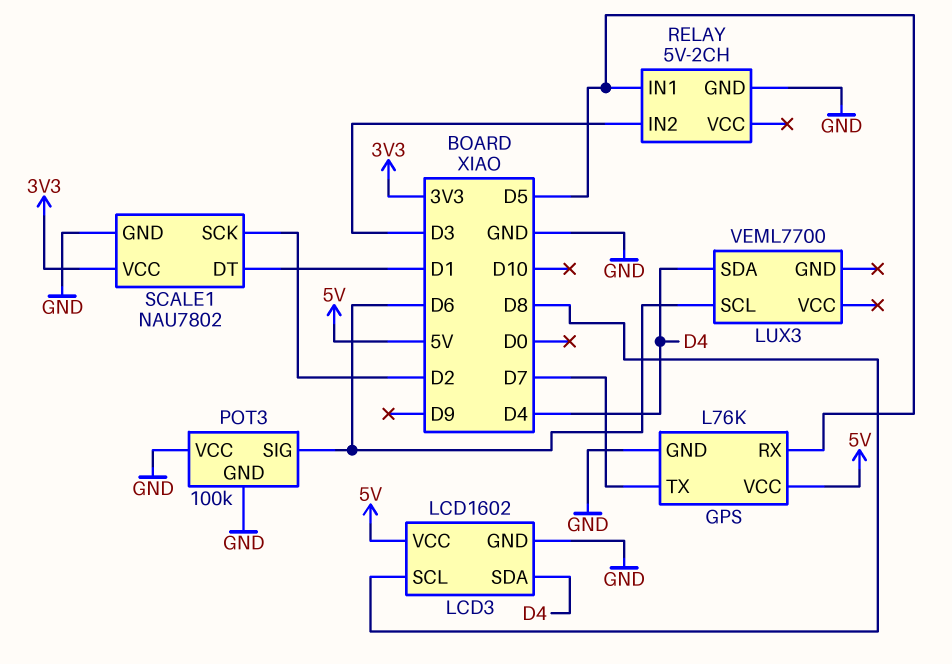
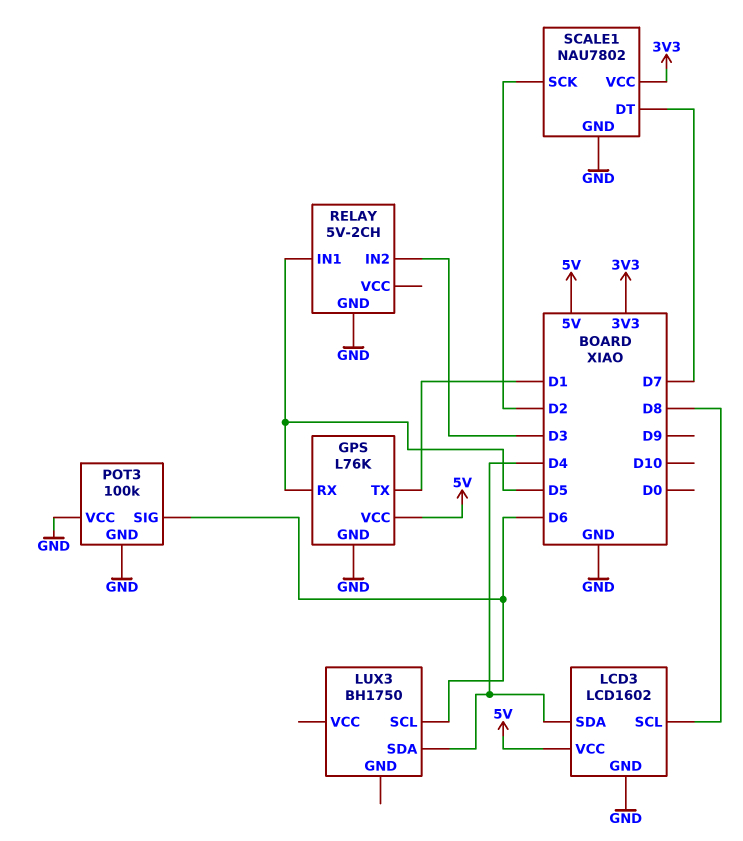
GPS pin TX: D7 -> D1
LUX3: VEML7700 -> BH1750
SCALE1 pin DT: D1 -> D7

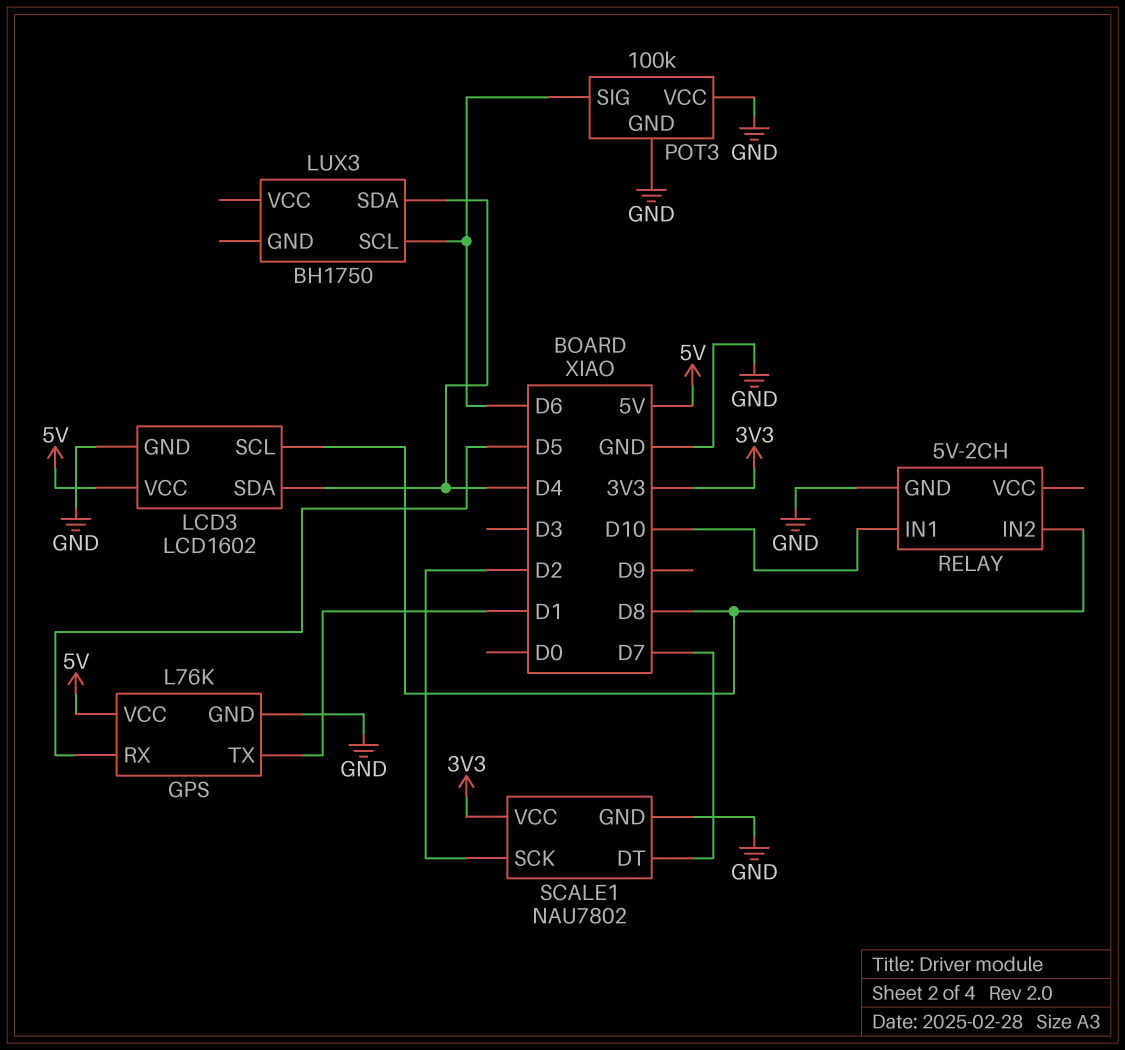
RELAY pin IN1: D5 -> D10
RELAY pin IN2: D3 -> D8

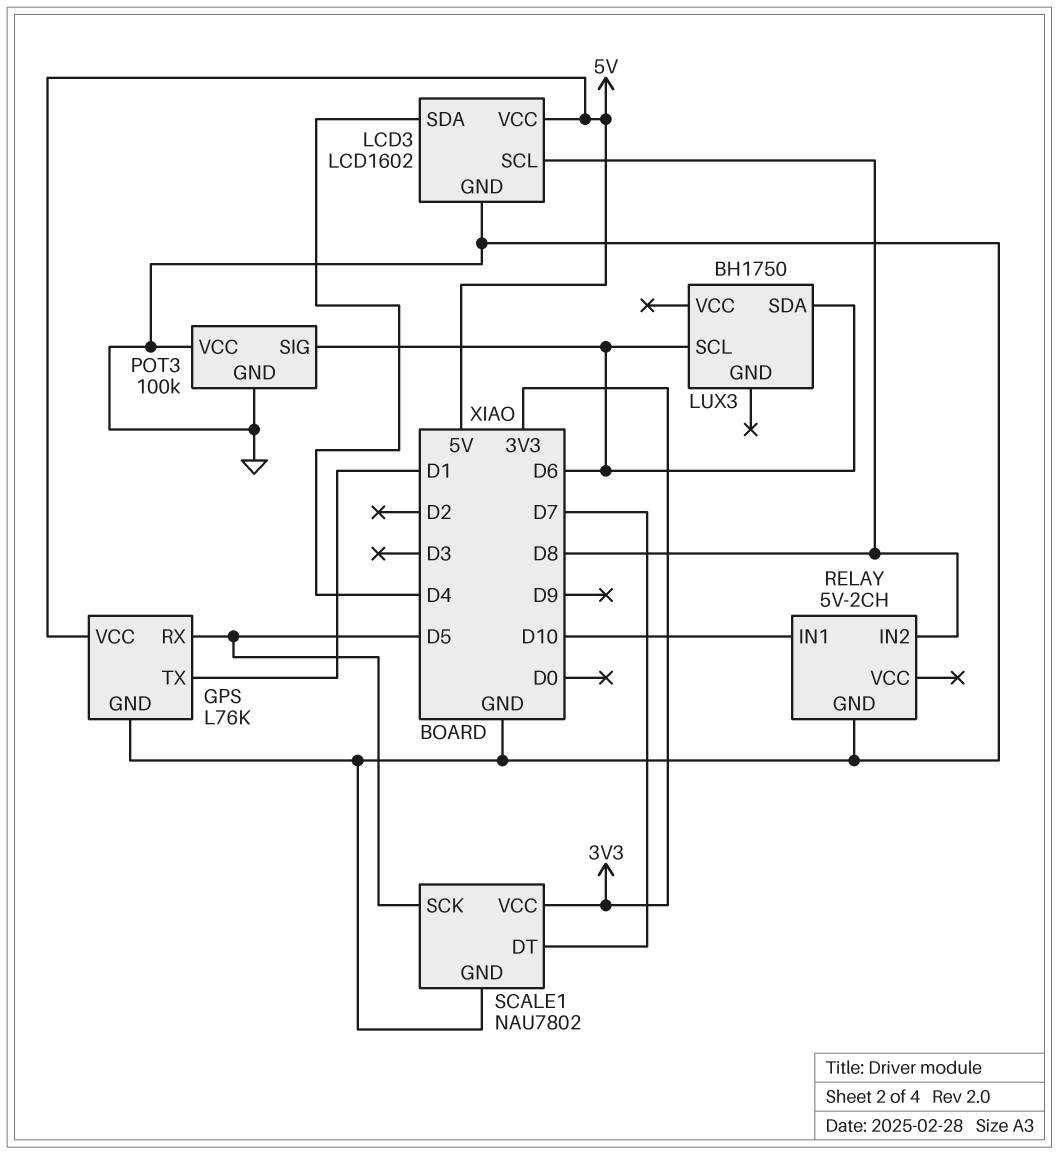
LUX3 pin SDA: D4 -> D6
SCALE1 pin SCK: D2 -> D5

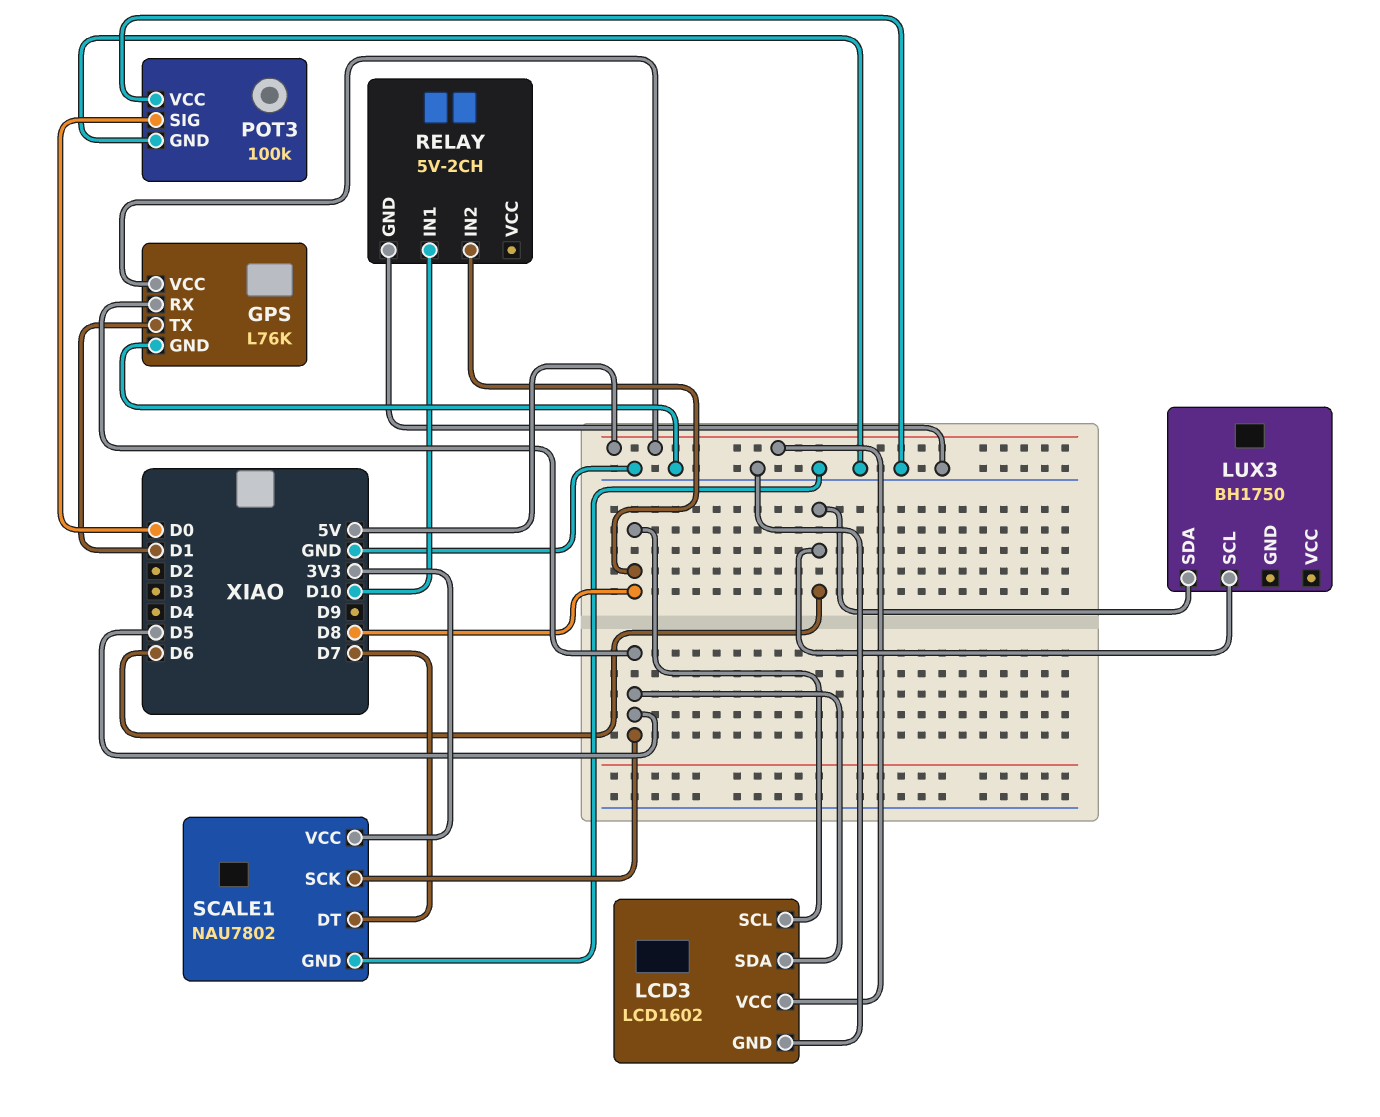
LCD3 pin SDA: D4 -> D5
POT3 pin SIG: D6 -> D0

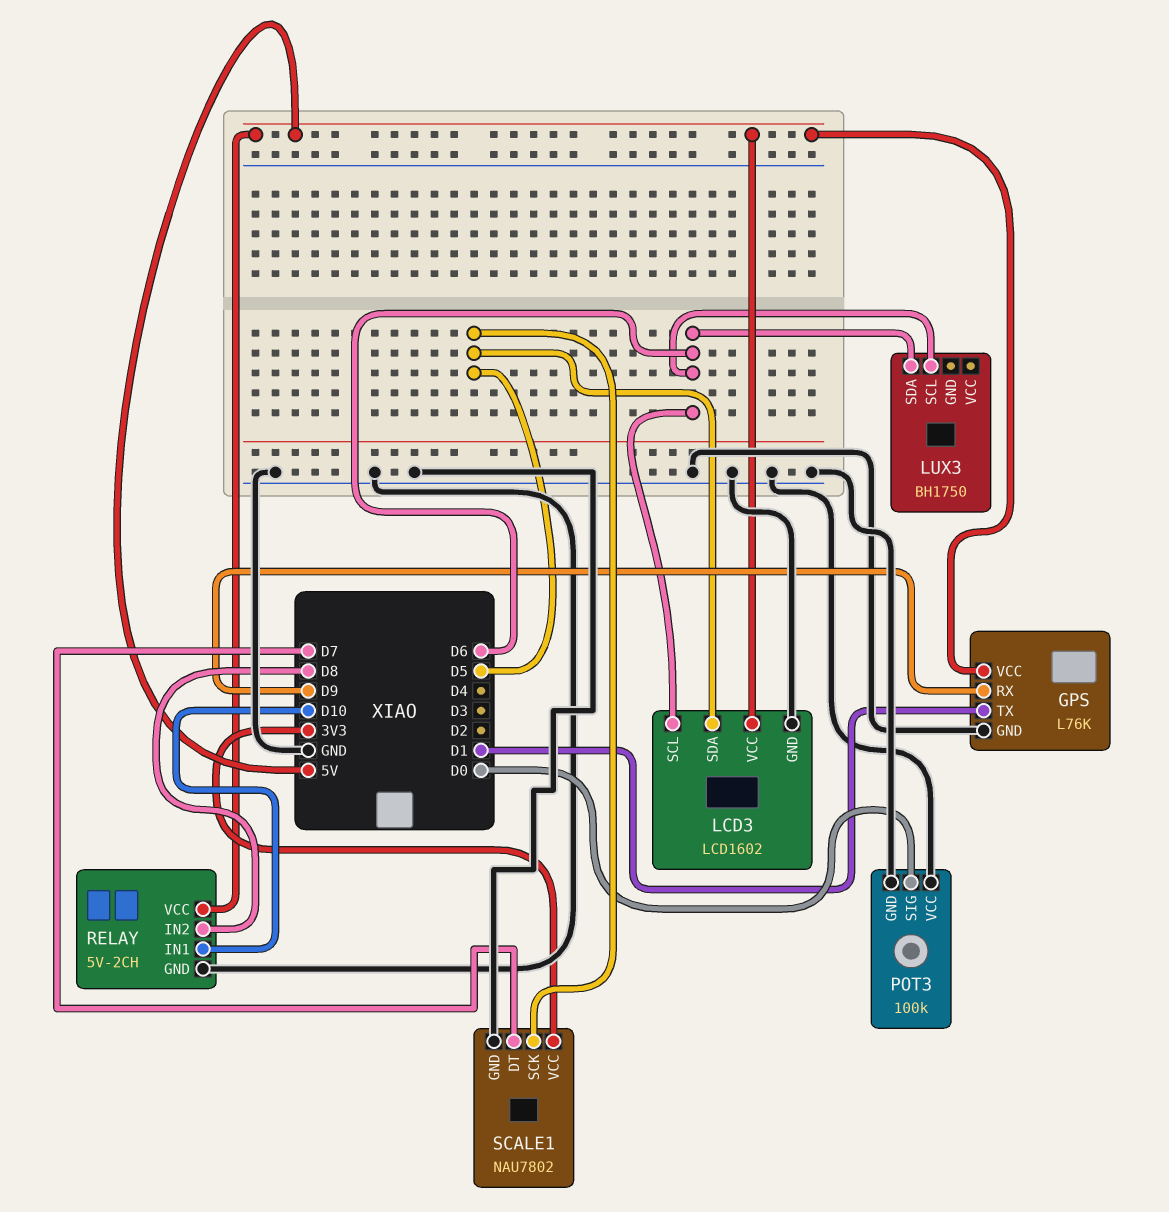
GPS pin RX: D5 -> D9
LCD3 pin SCL: D8 -> D6
RELAY pin VCC: none -> 5V

